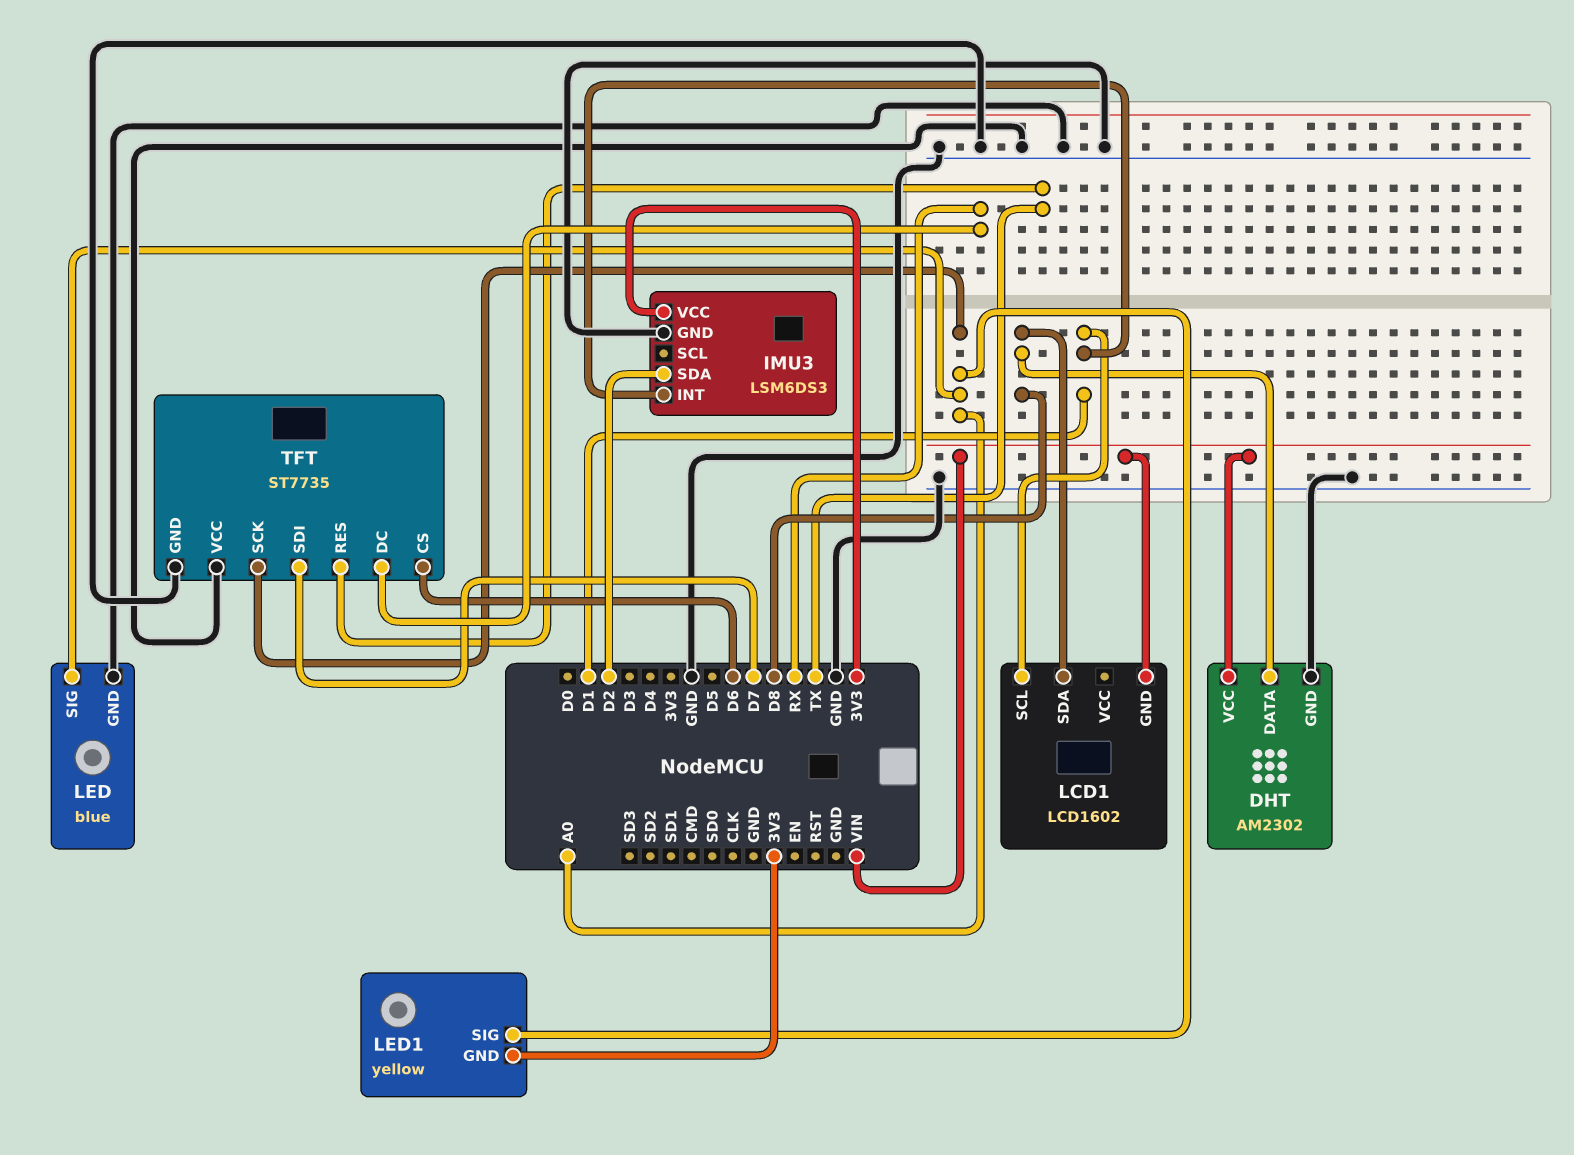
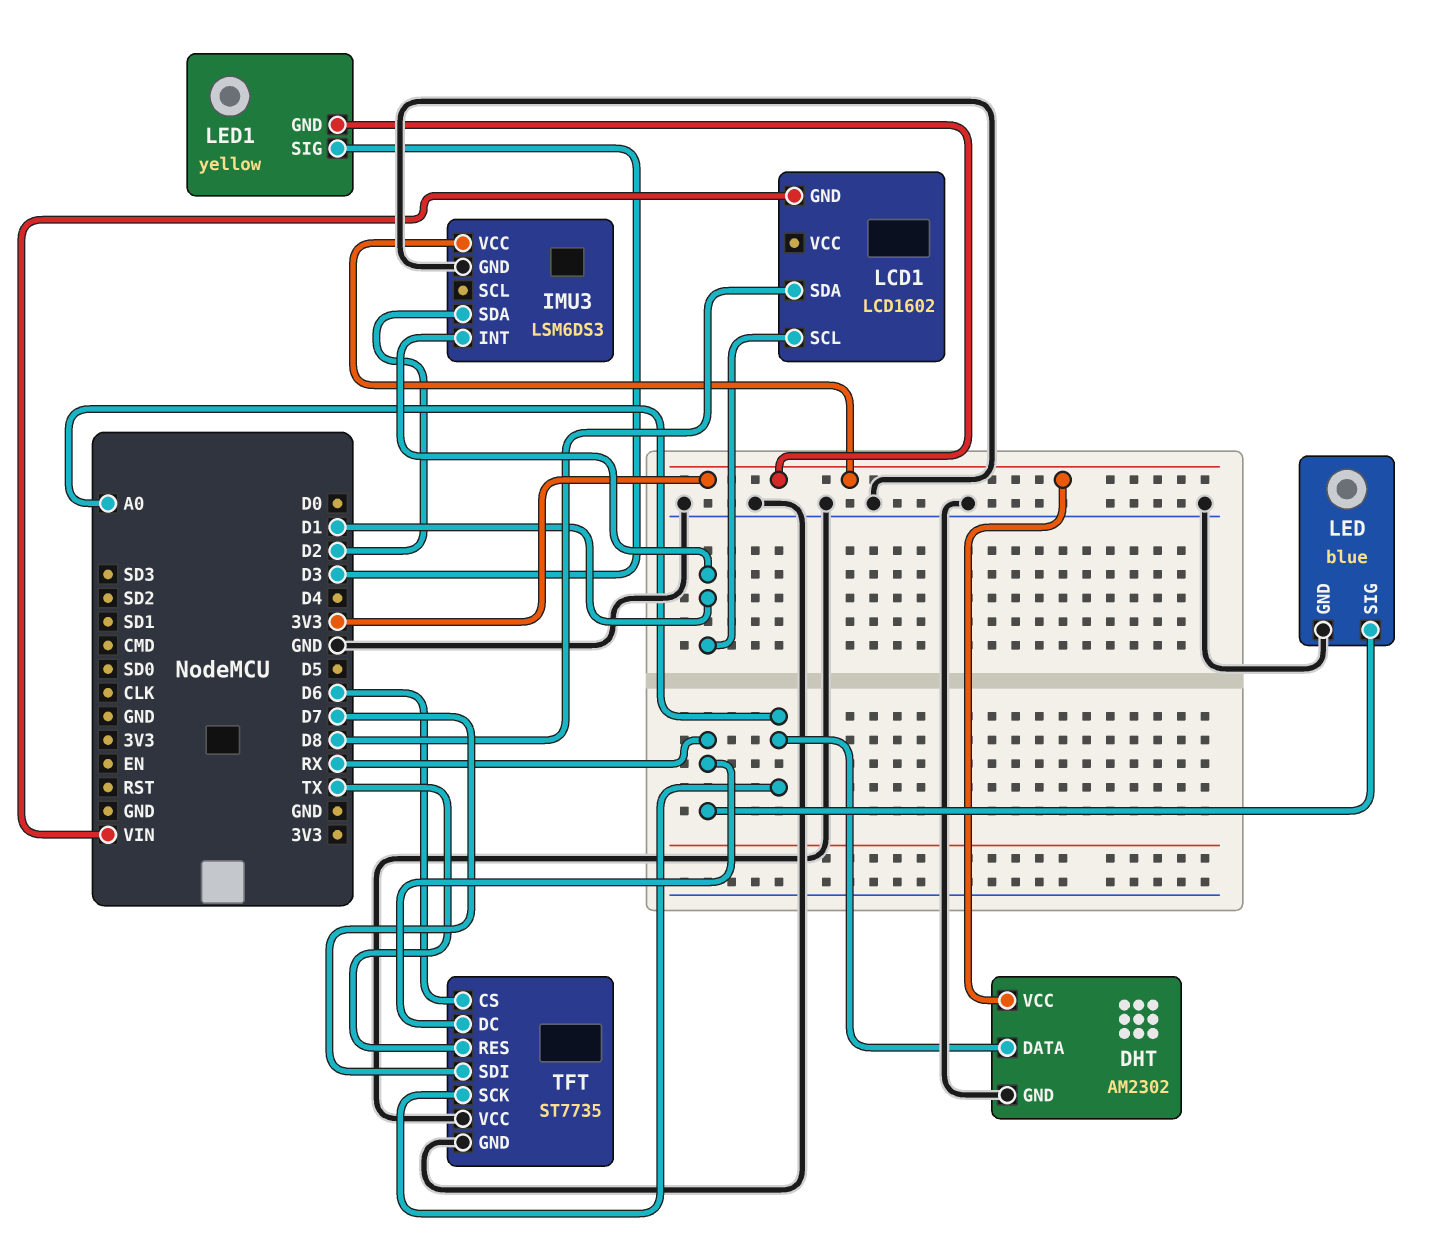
DHT pin DATA: D8 -> A0
DHT pin VCC: VIN -> 3V3
LED pin SIG: A0 -> RX
LED1 pin SIG: A0 -> D3

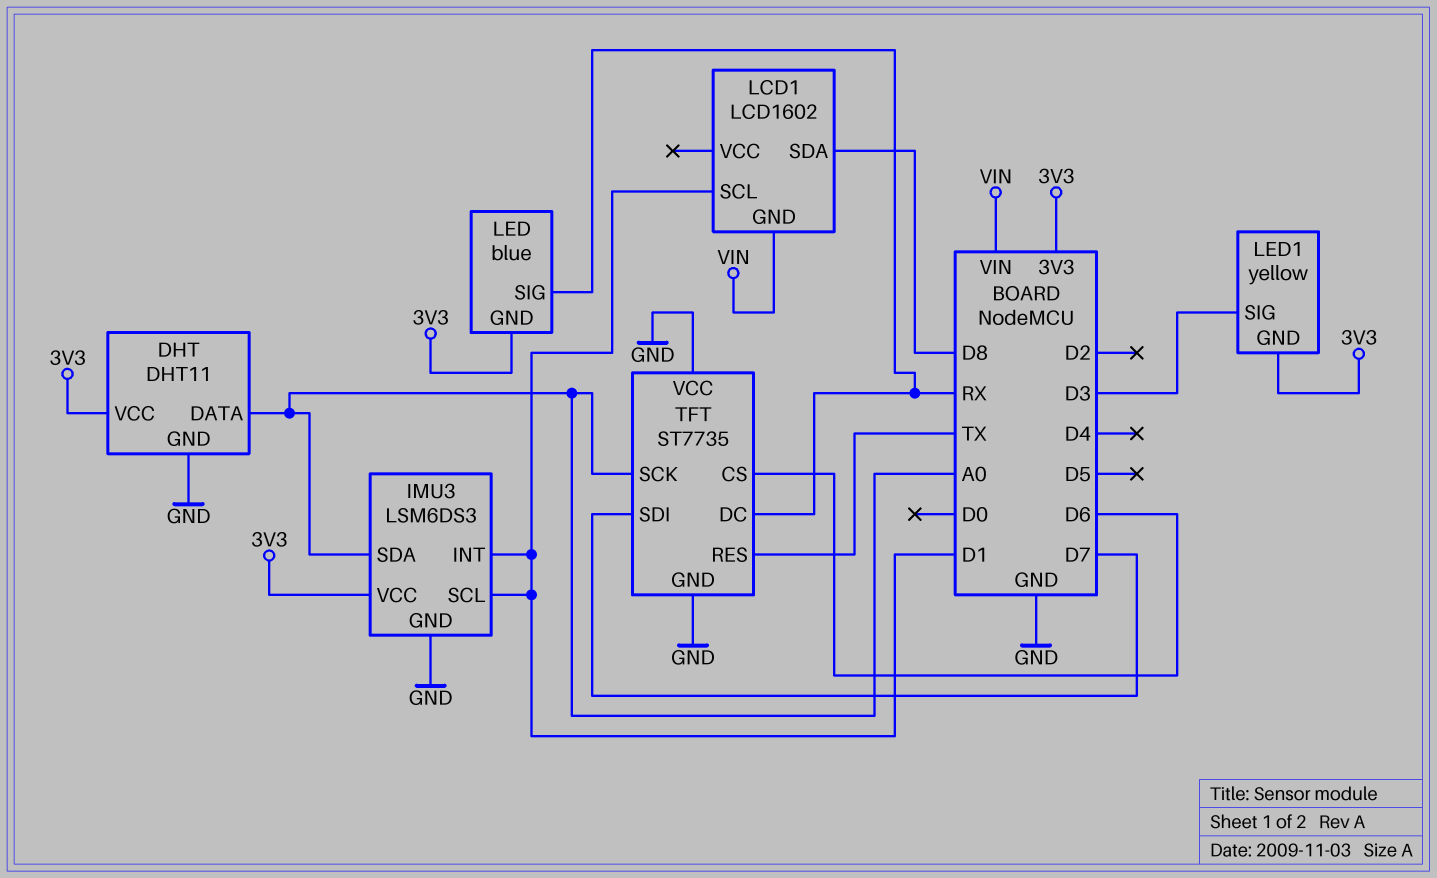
DHT: AM2302 -> DHT11
IMU3 pin SCL: none -> D1
IMU3 pin SDA: D2 -> A0
LED pin GND: GND -> 3V3

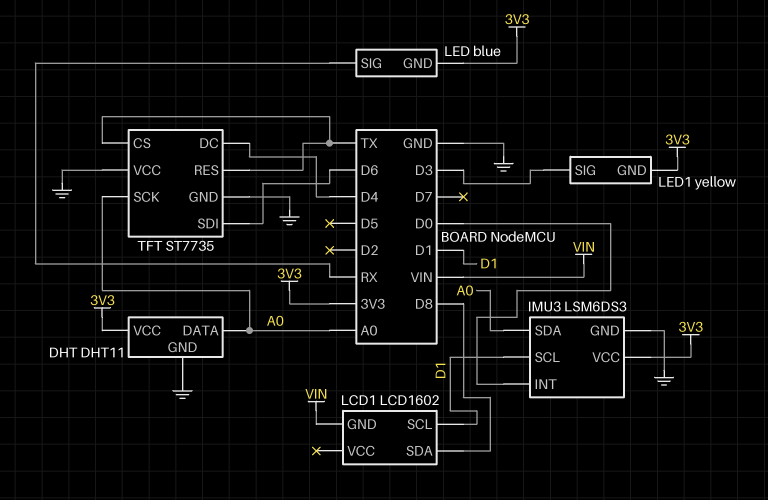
IMU3 pin INT: D1 -> D0
TFT pin CS: D6 -> TX
TFT pin DC: RX -> D4
TFT pin SDI: D7 -> D6

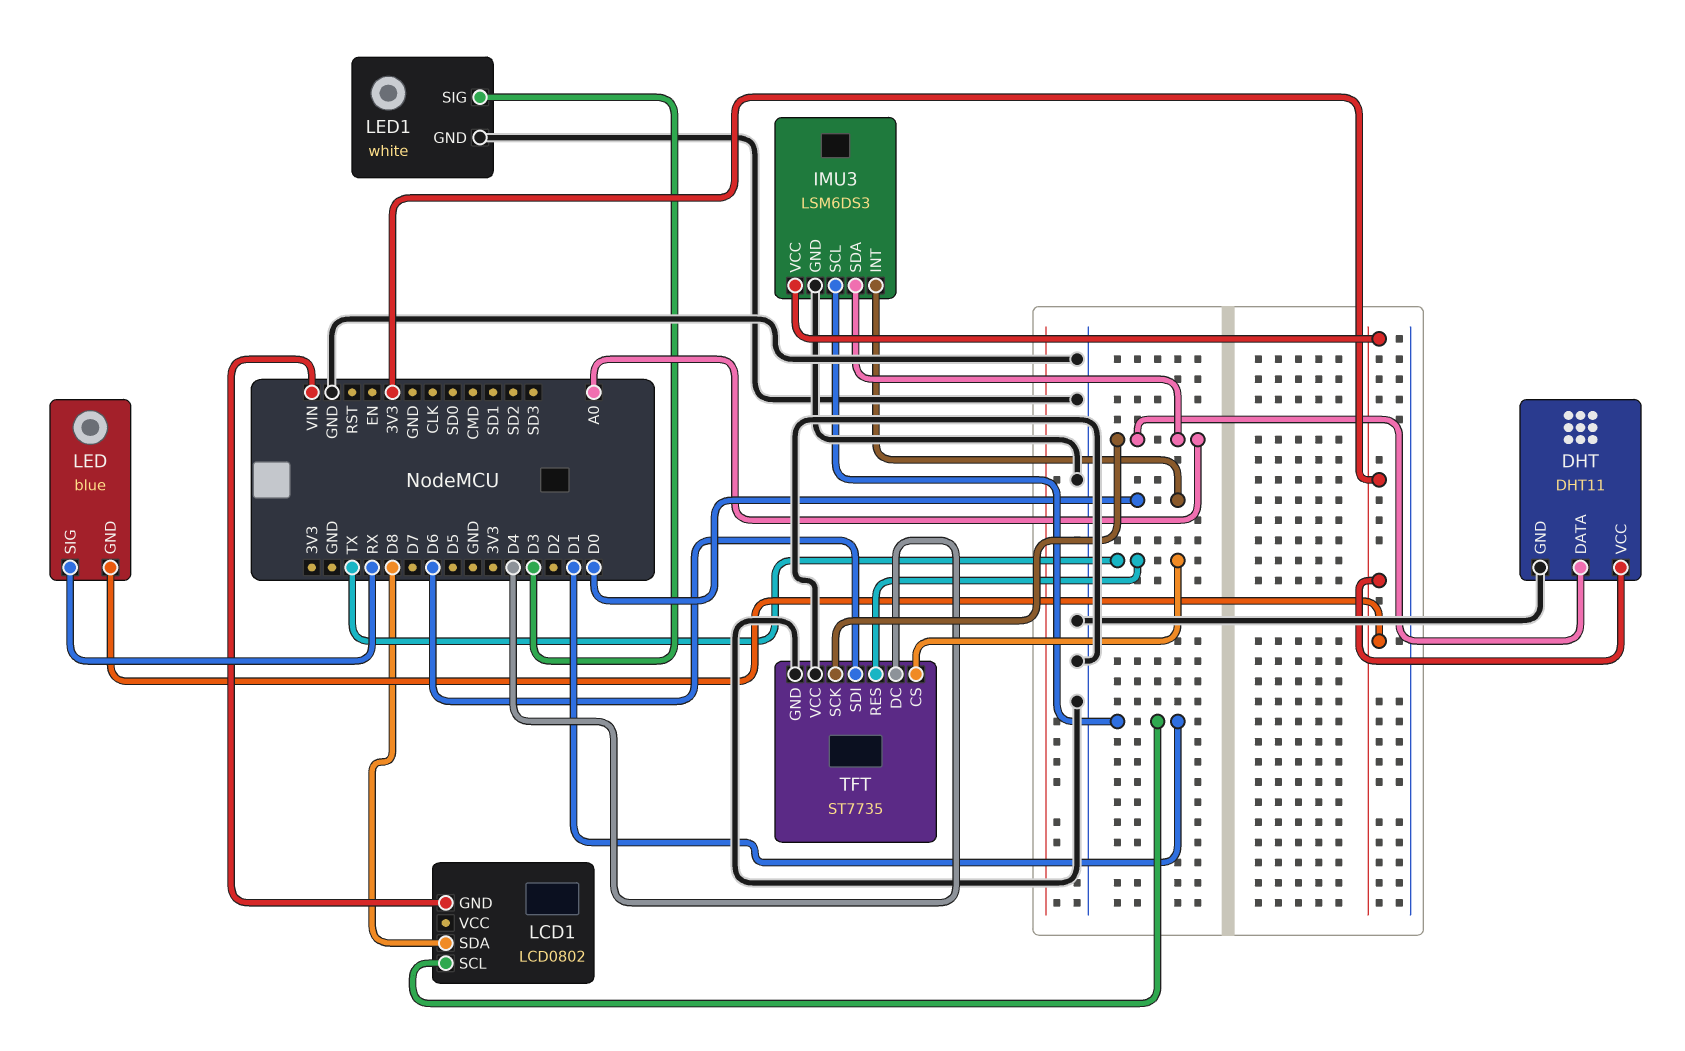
LCD1: LCD1602 -> LCD0802
LED1: yellow -> white
LED1 pin GND: 3V3 -> GND

